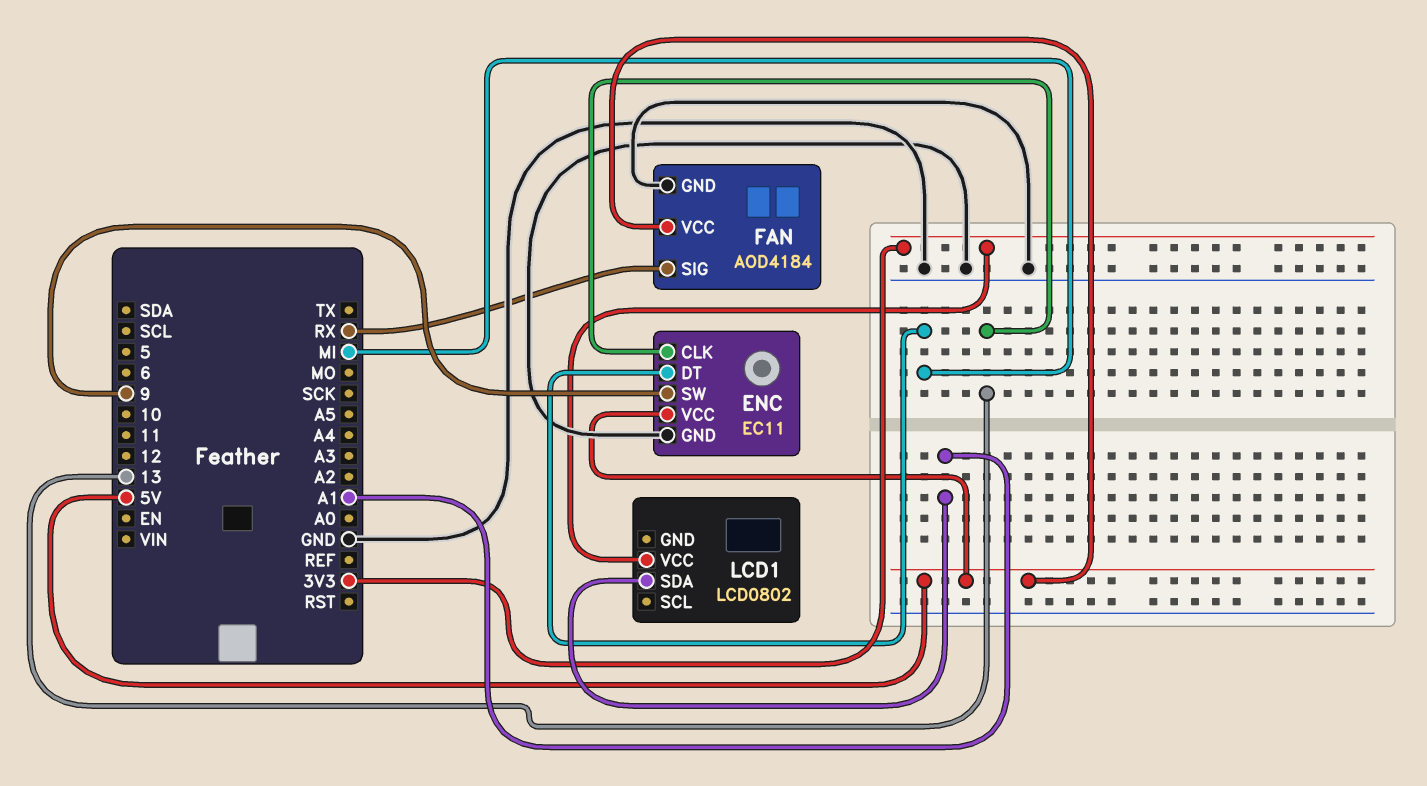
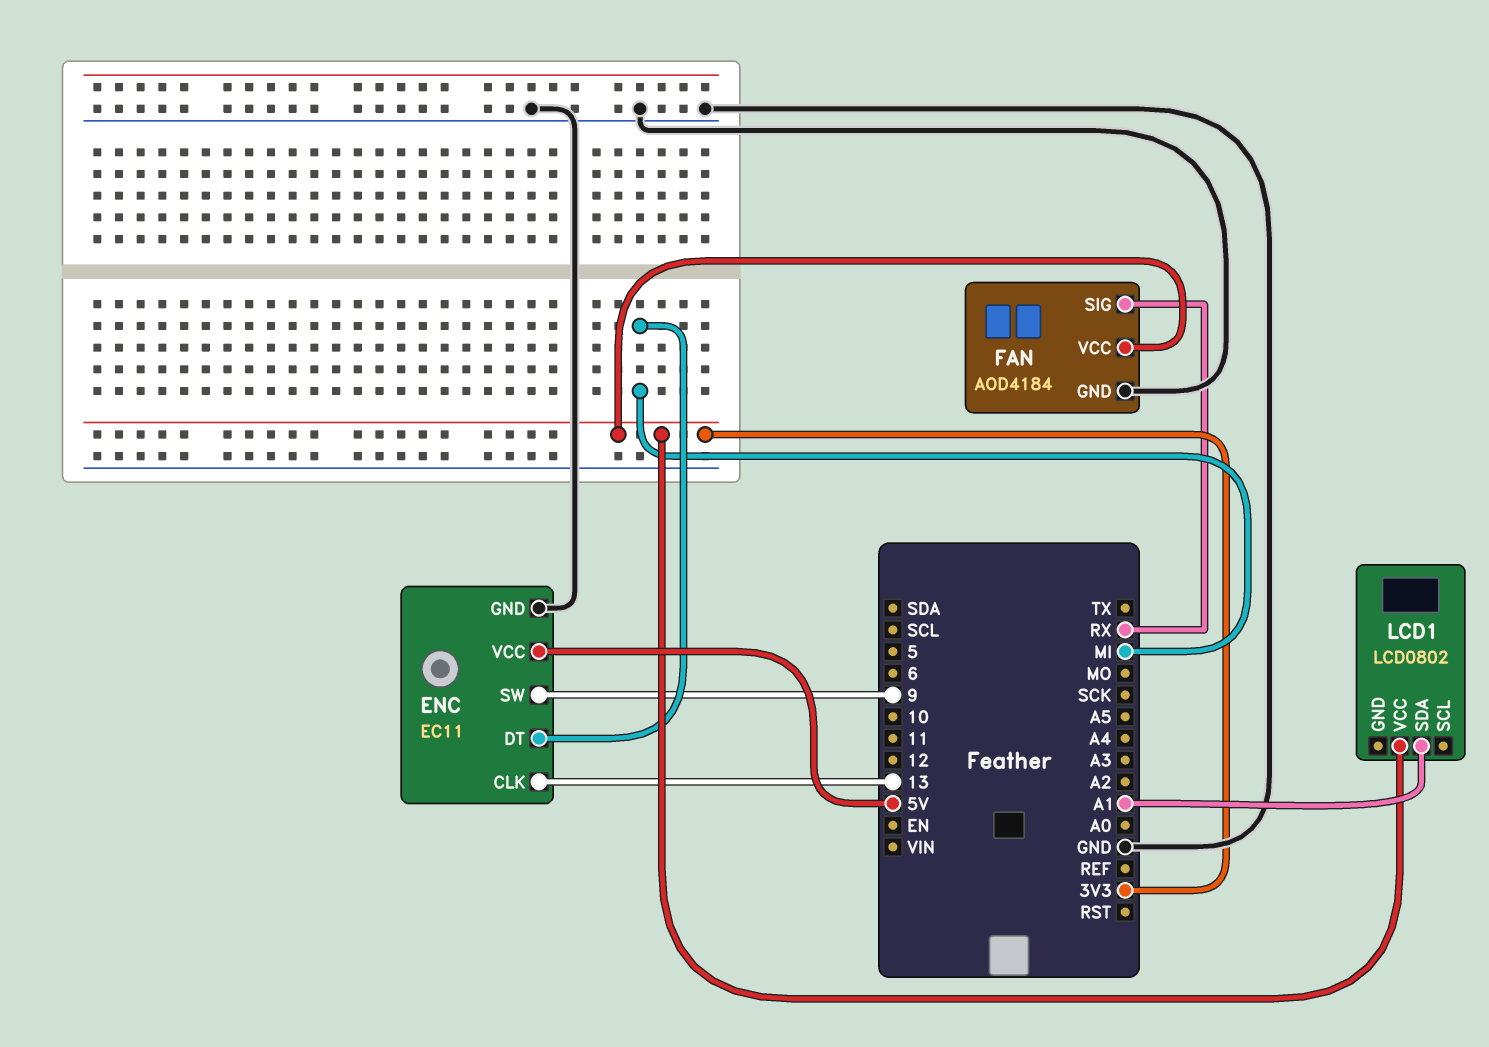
FAN pin VCC: 5V -> 3V3

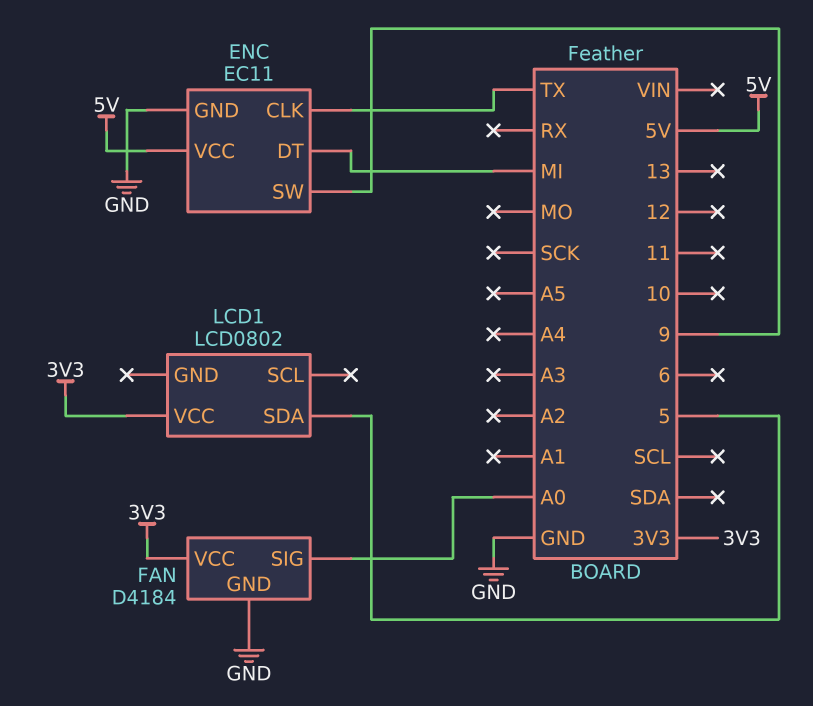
ENC pin CLK: 13 -> TX
FAN: AOD4184 -> D4184
FAN pin SIG: RX -> A0
LCD1 pin SDA: A1 -> 5

